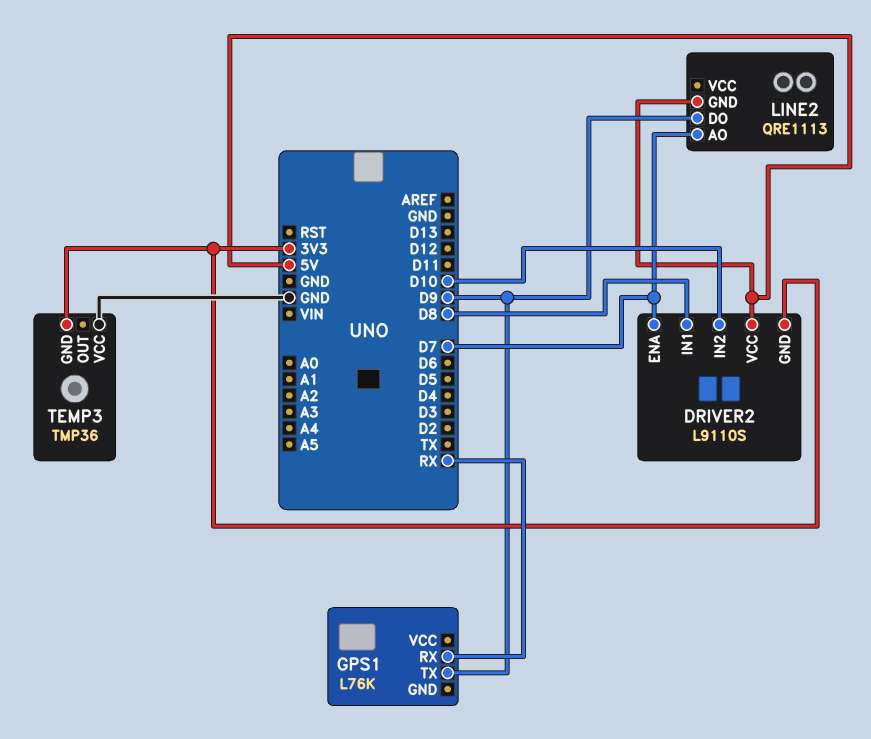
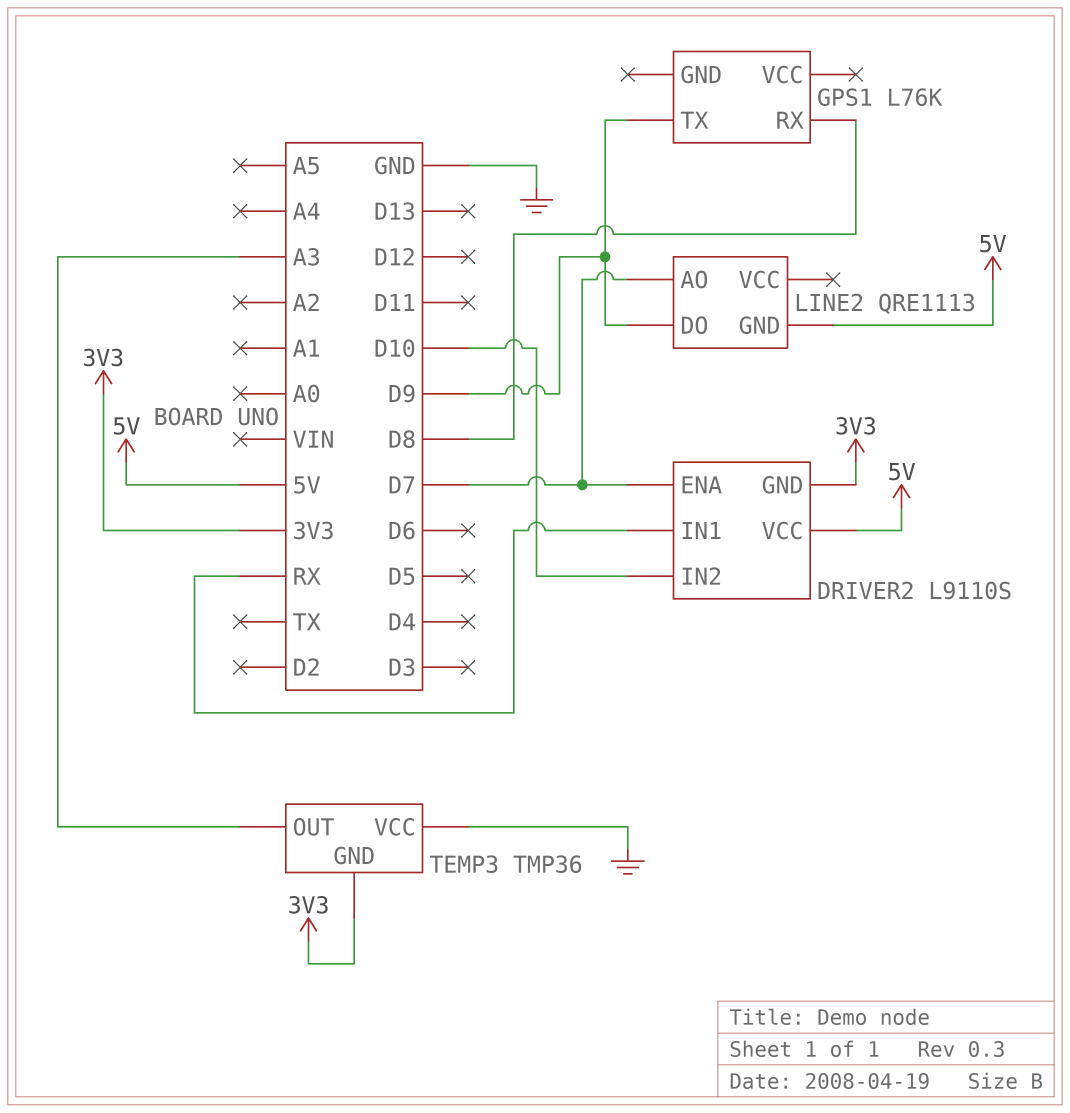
DRIVER2 pin IN1: D8 -> RX
GPS1 pin RX: RX -> D8
TEMP3 pin OUT: none -> A3

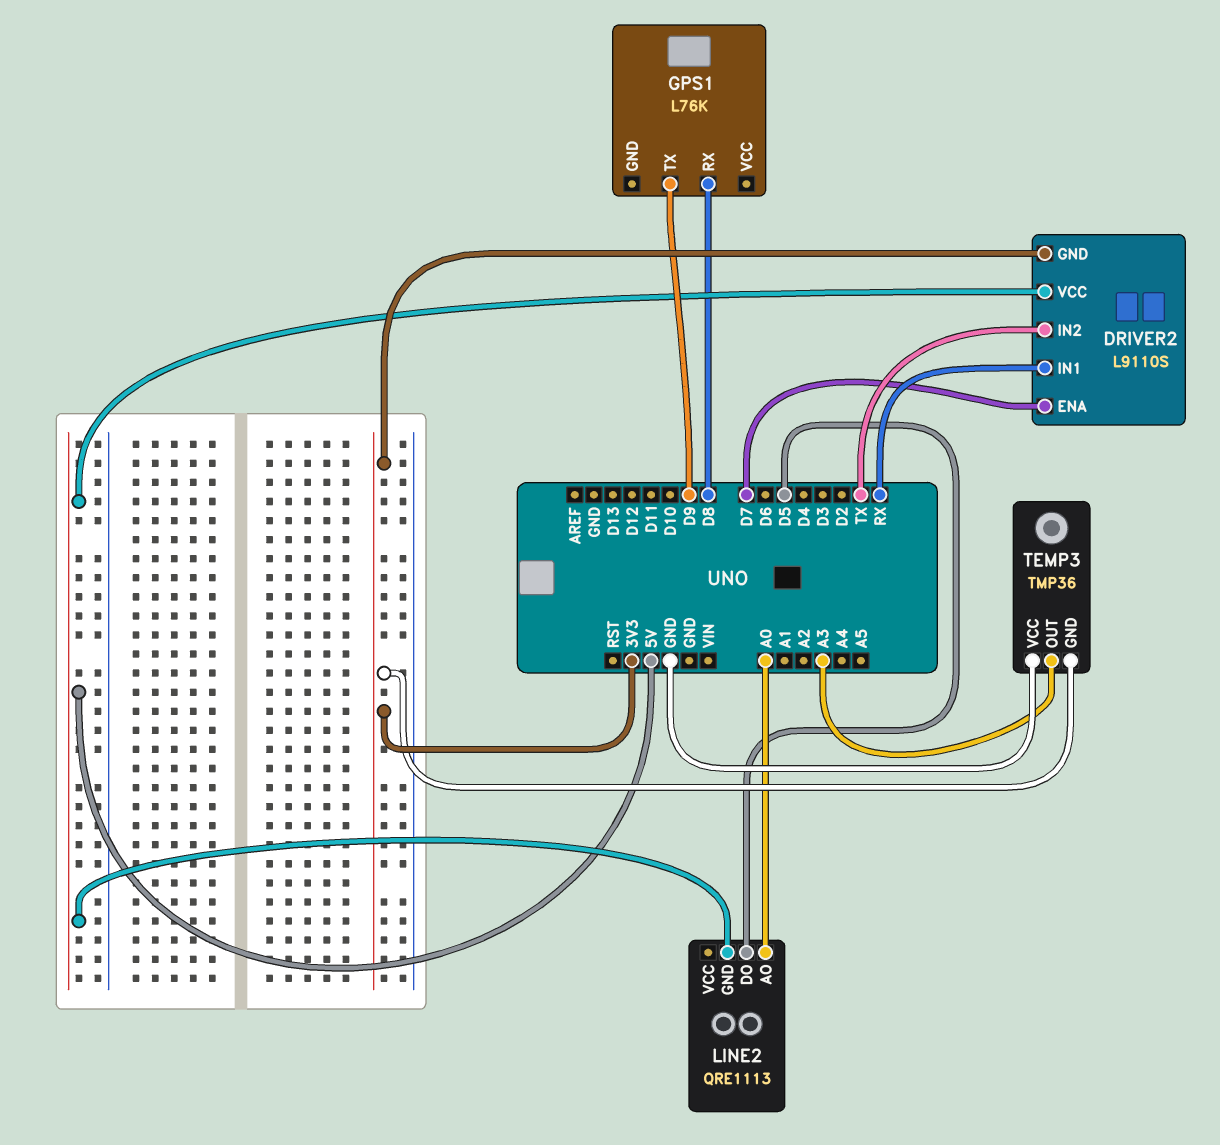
DRIVER2 pin IN2: D10 -> TX
LINE2 pin AO: D7 -> A0
LINE2 pin DO: D9 -> D5

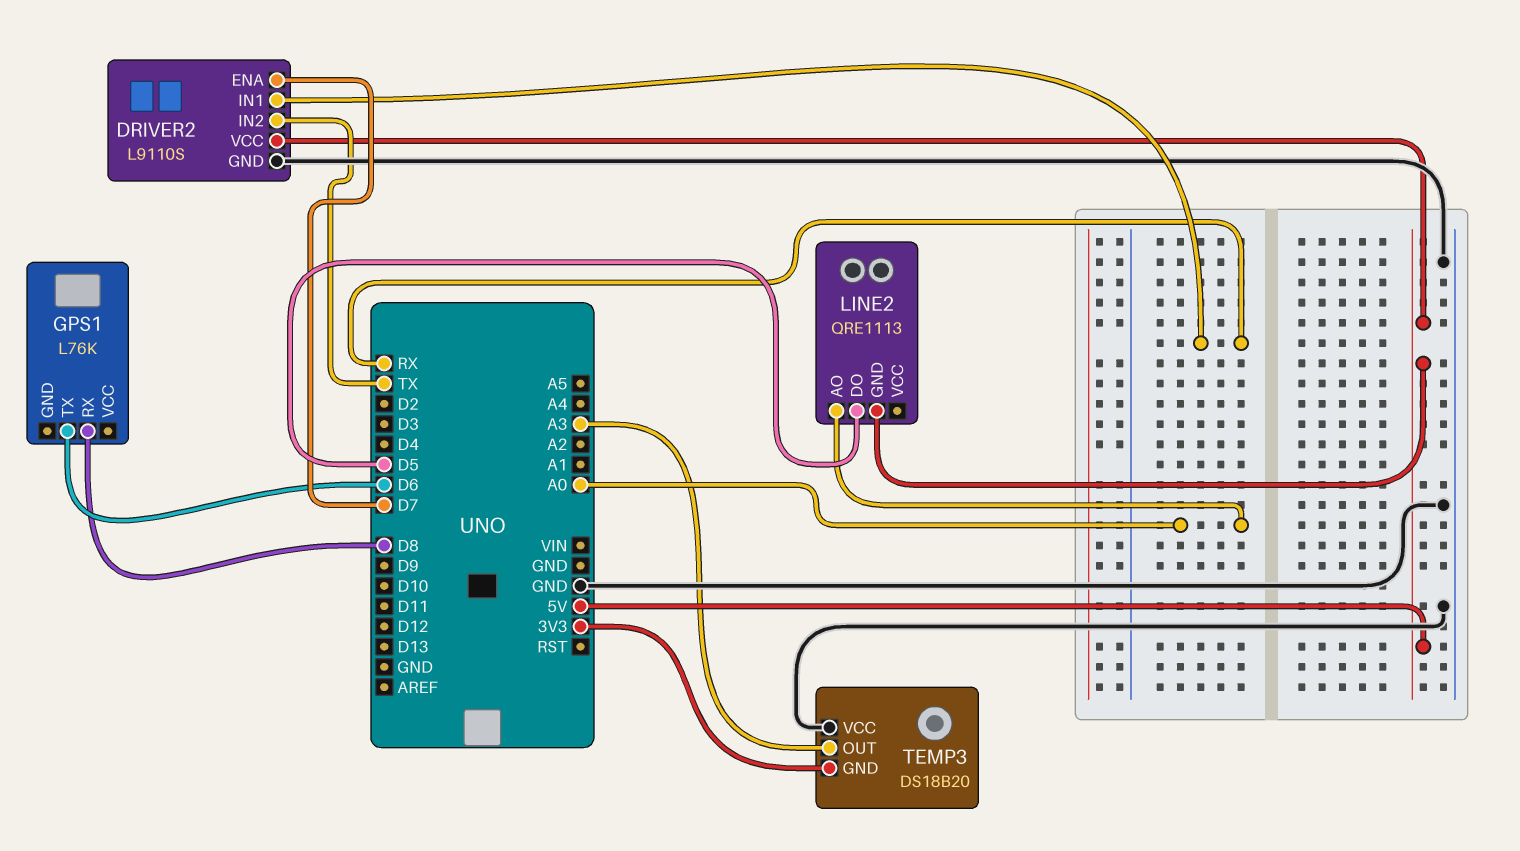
DRIVER2 pin GND: 3V3 -> GND
GPS1 pin TX: D9 -> D6
TEMP3: TMP36 -> DS18B20

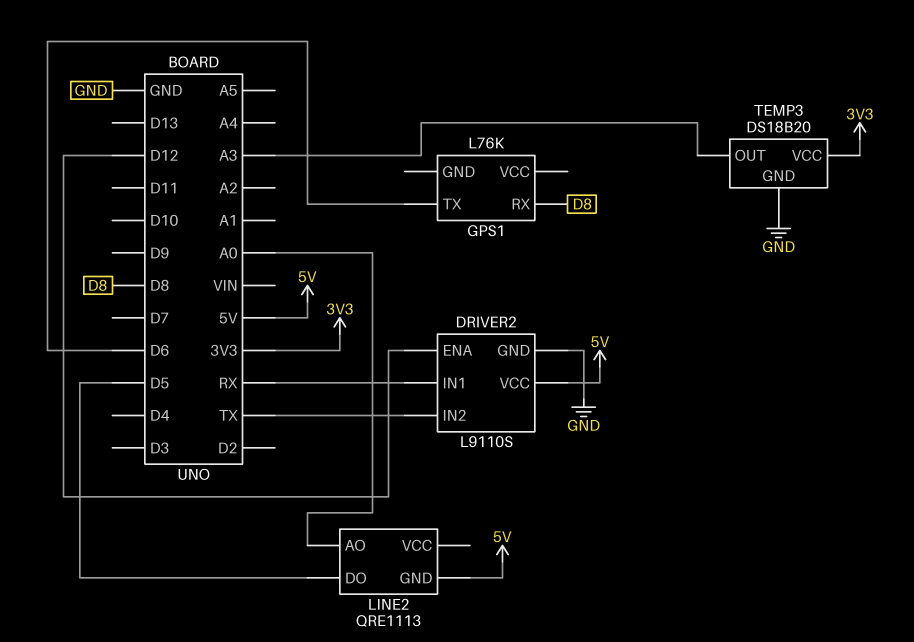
DRIVER2 pin ENA: D7 -> D12
TEMP3 pin GND: 3V3 -> GND
TEMP3 pin VCC: GND -> 3V3

